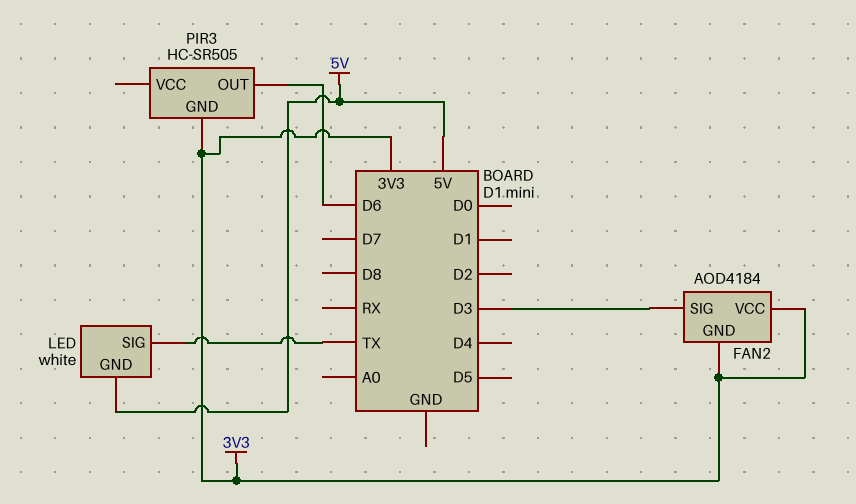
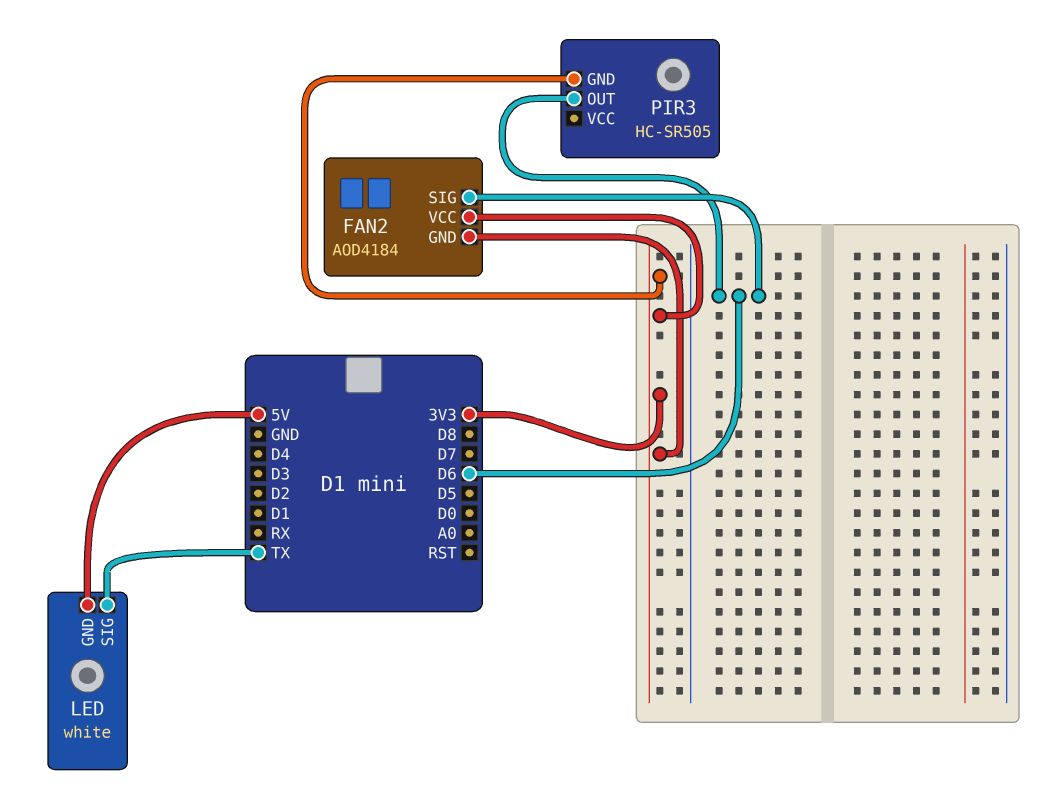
FAN2 pin SIG: D3 -> D6

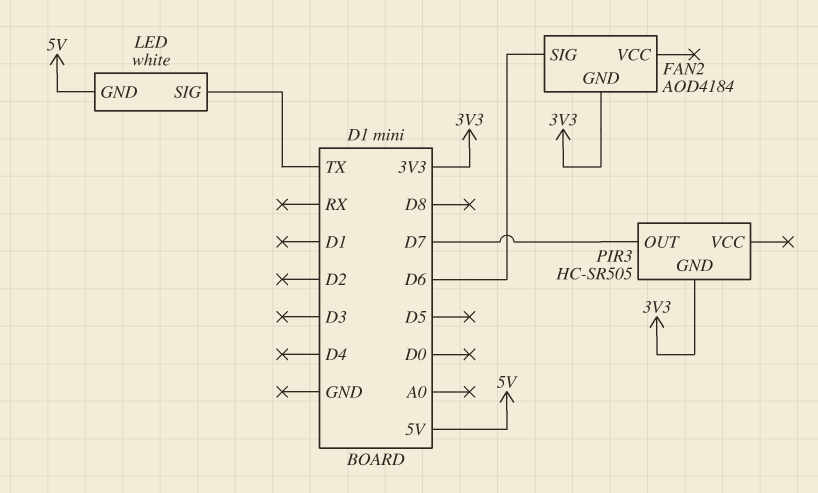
FAN2 pin VCC: 3V3 -> none
PIR3 pin OUT: D6 -> D7

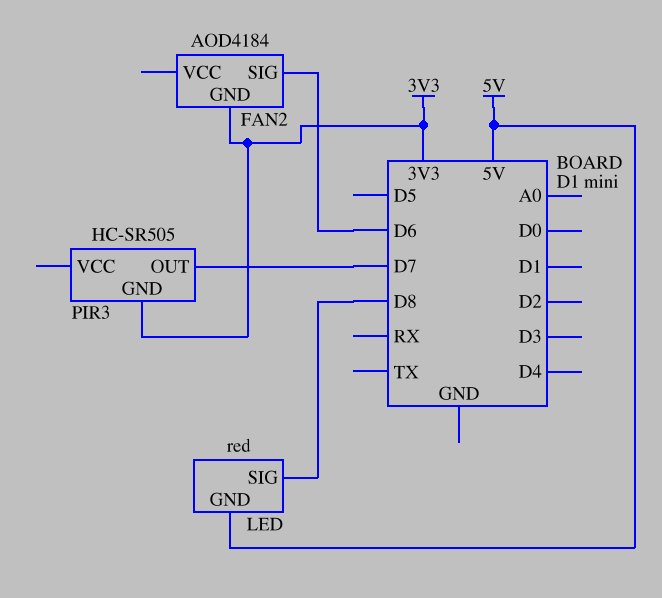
LED: white -> red
LED pin SIG: TX -> D8

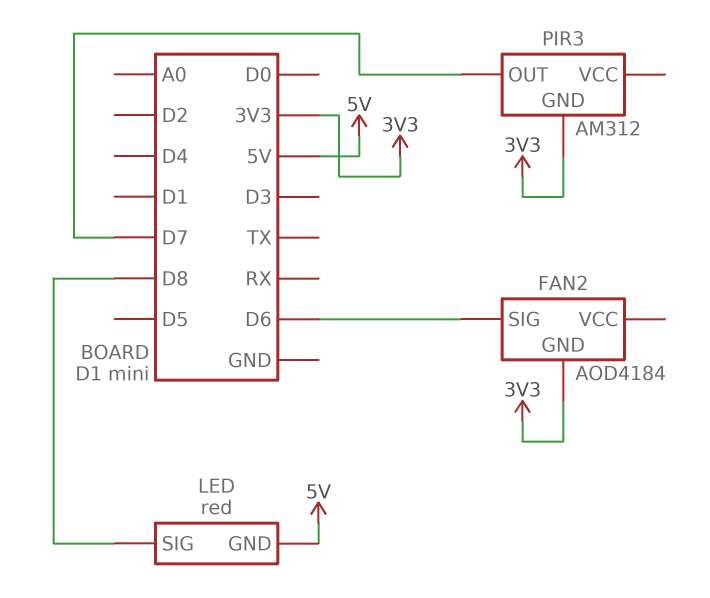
PIR3: HC-SR505 -> AM312

